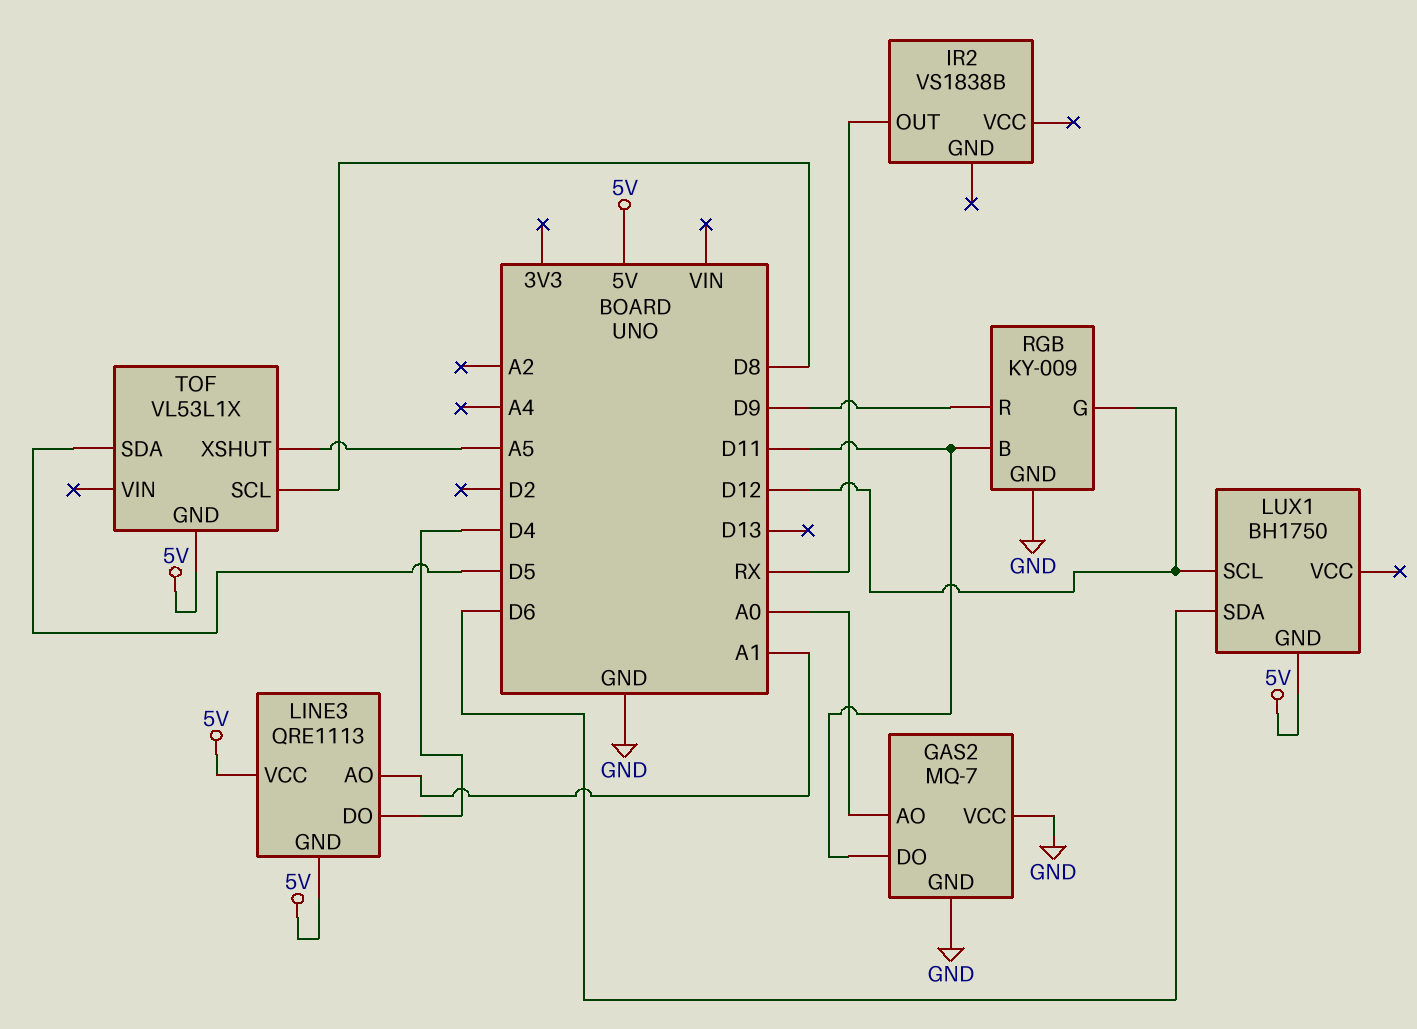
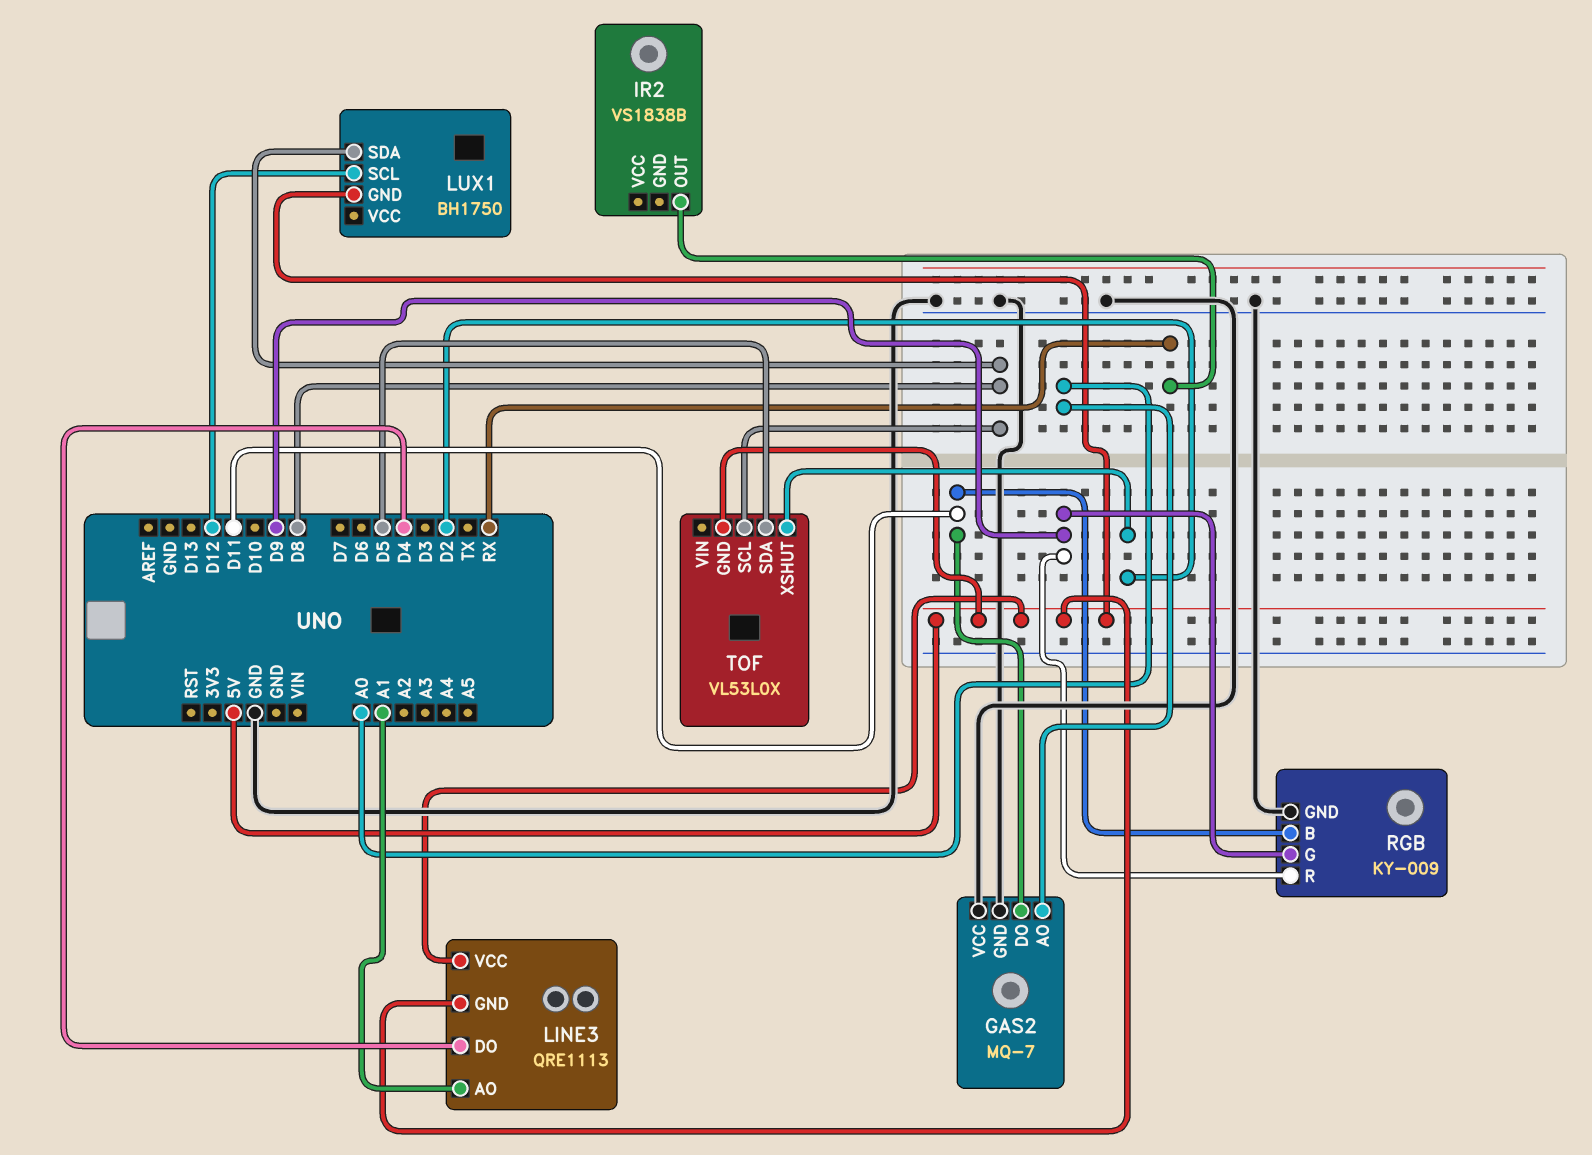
LUX1 pin SDA: D6 -> D8
RGB pin G: D12 -> D9
TOF: VL53L1X -> VL53L0X
TOF pin XSHUT: A5 -> D2

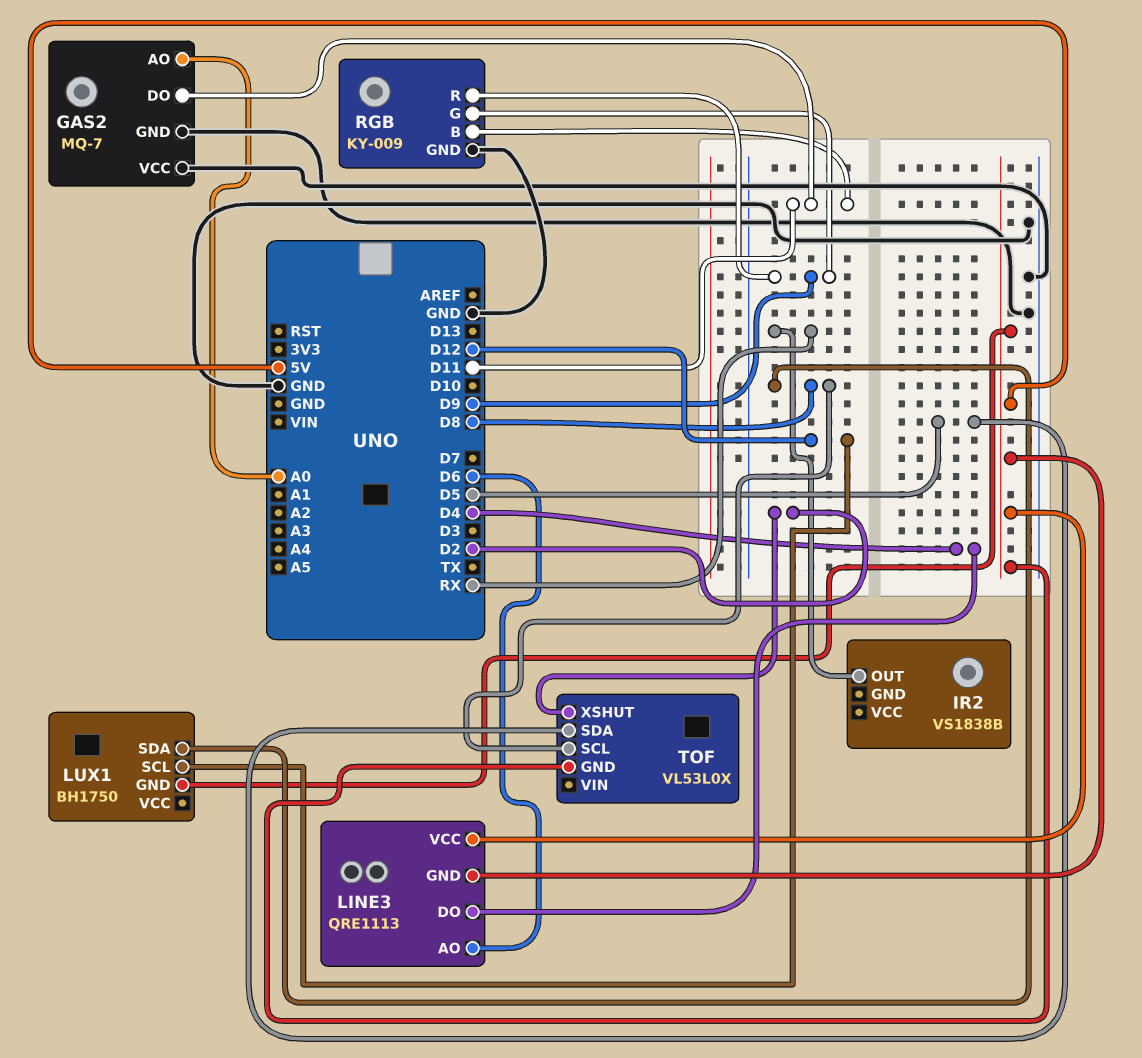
LINE3 pin AO: A1 -> D6

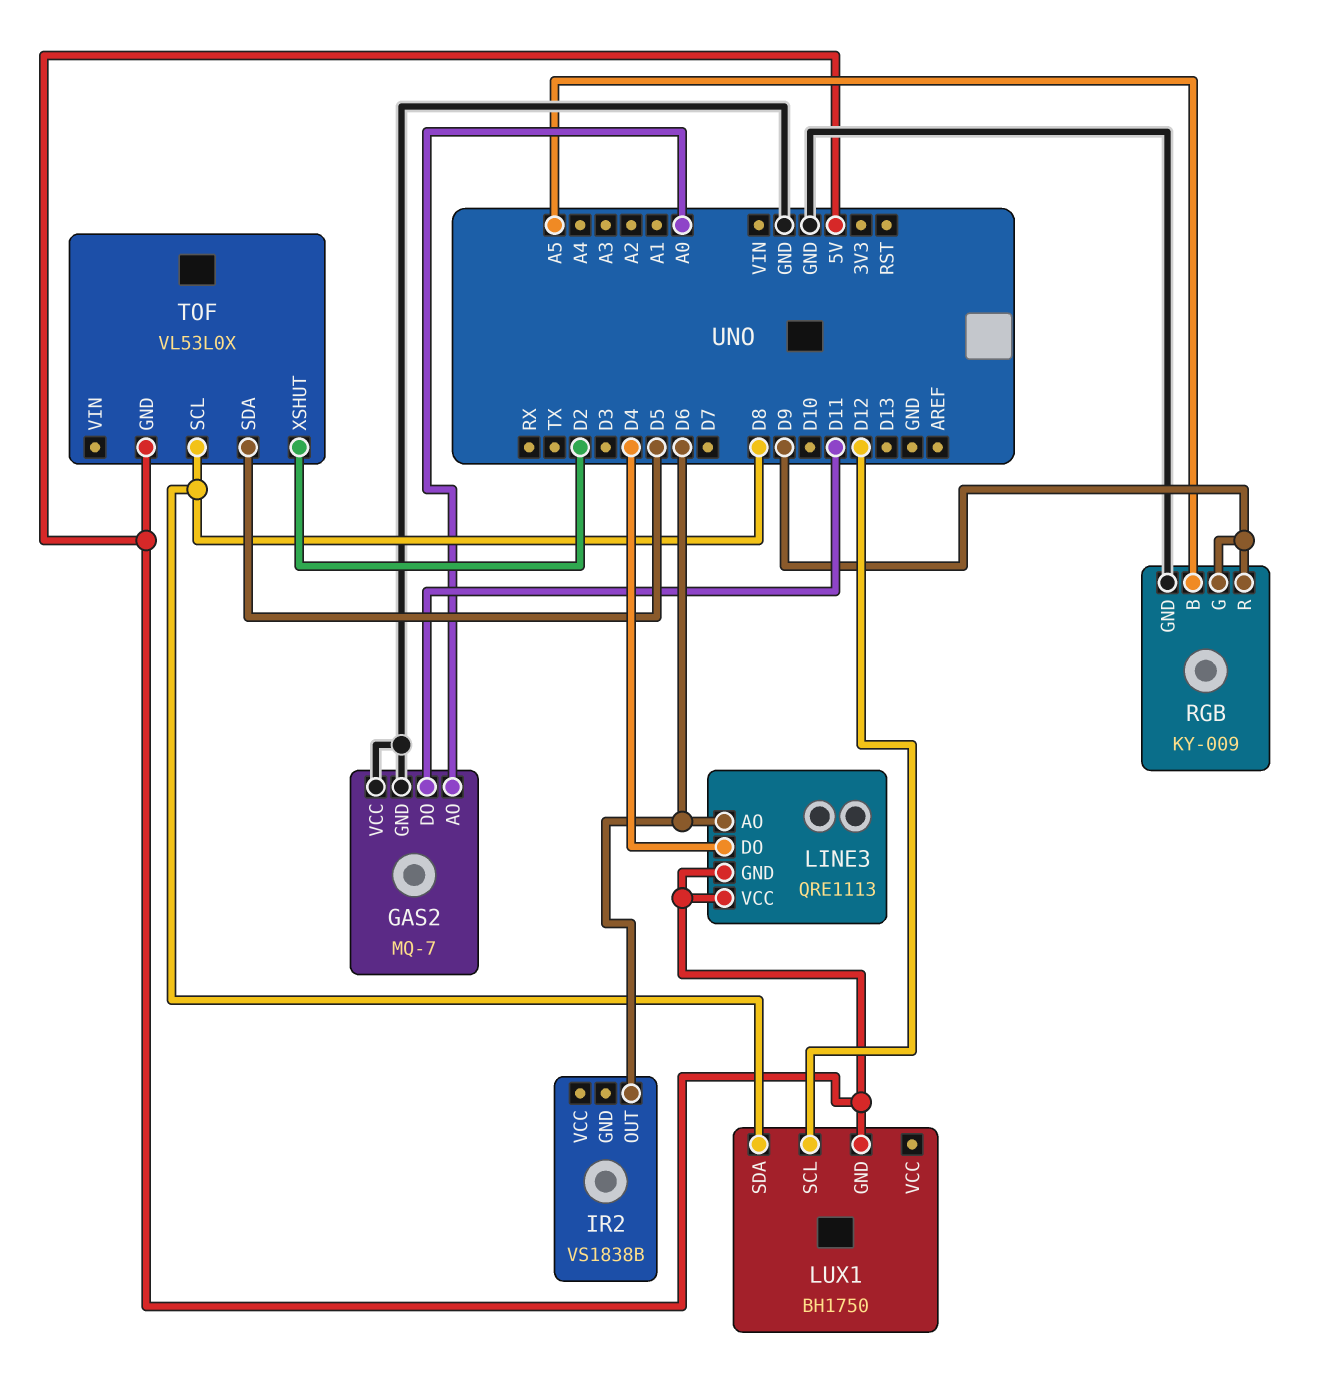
IR2 pin OUT: RX -> D6
RGB pin B: D11 -> A5

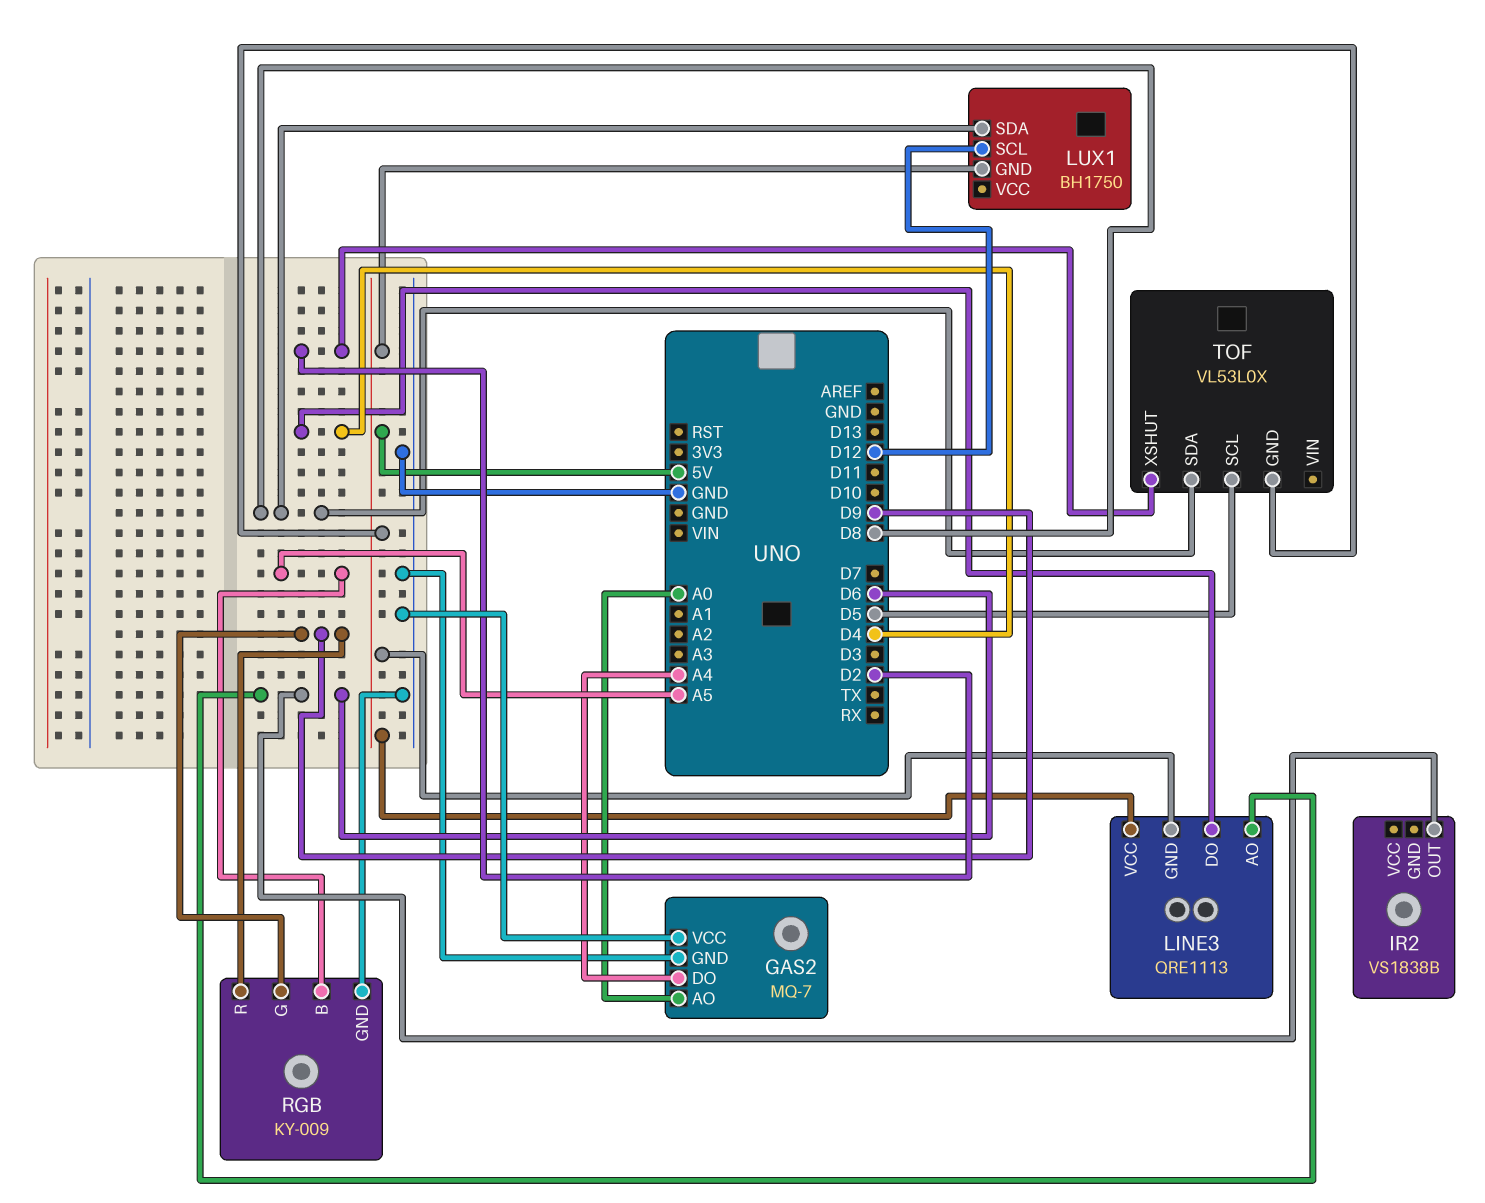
GAS2 pin DO: D11 -> A4
TOF pin SCL: D8 -> D5
TOF pin SDA: D5 -> D8

